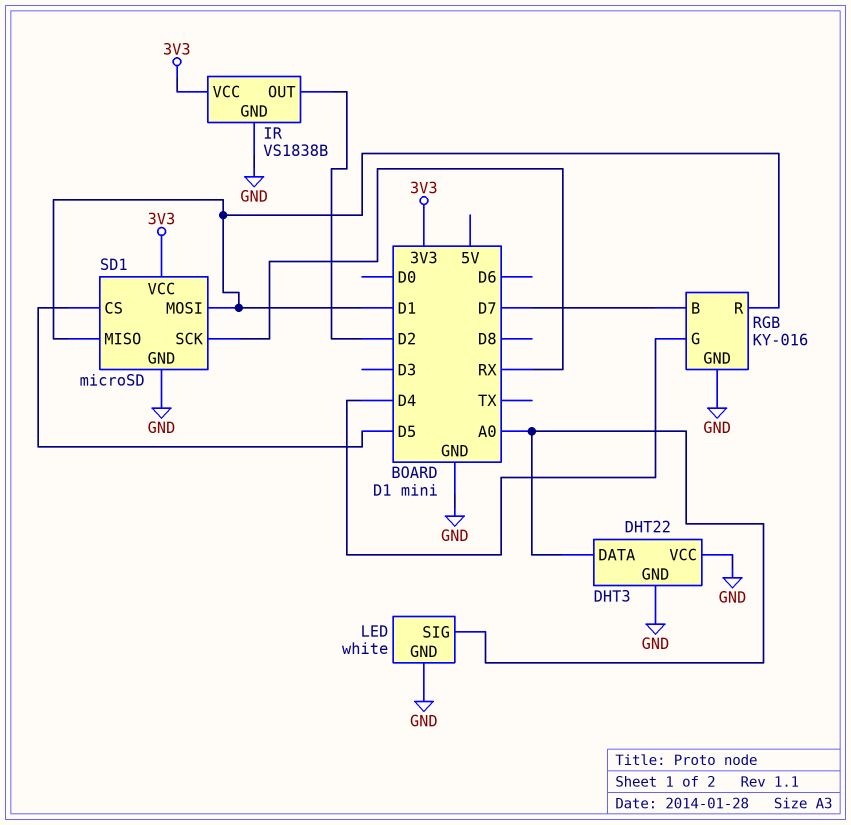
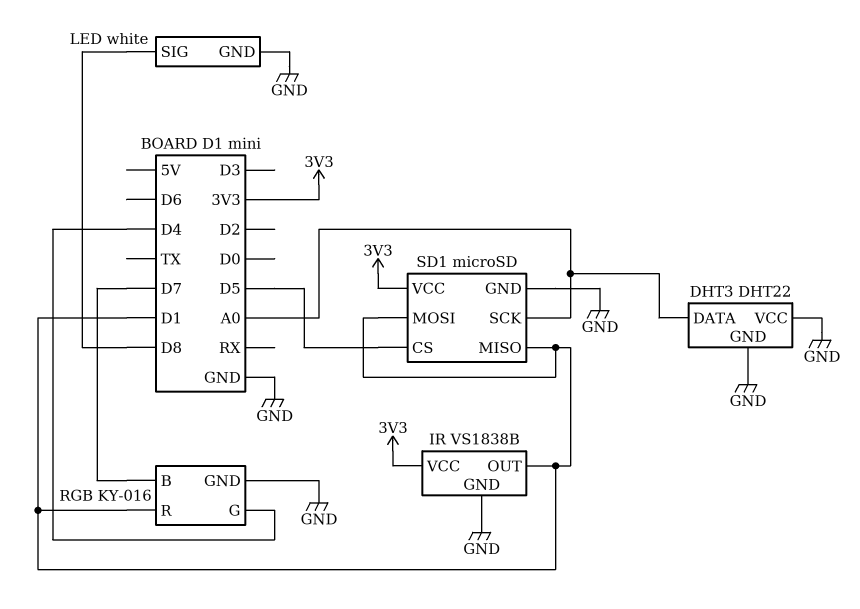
IR pin OUT: D2 -> D1
LED pin SIG: A0 -> D8
SD1 pin SCK: RX -> A0

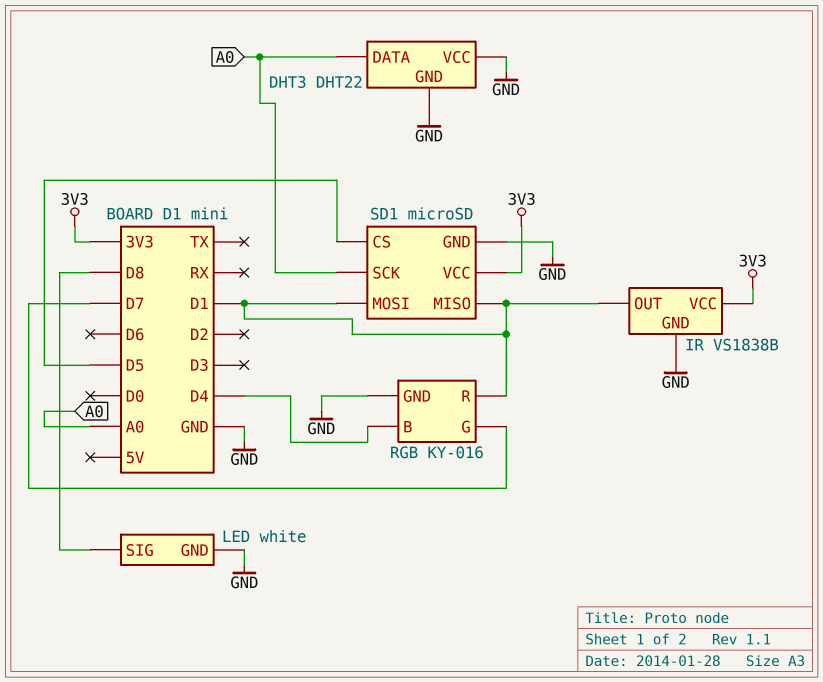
RGB pin B: D7 -> D4
RGB pin G: D4 -> D7

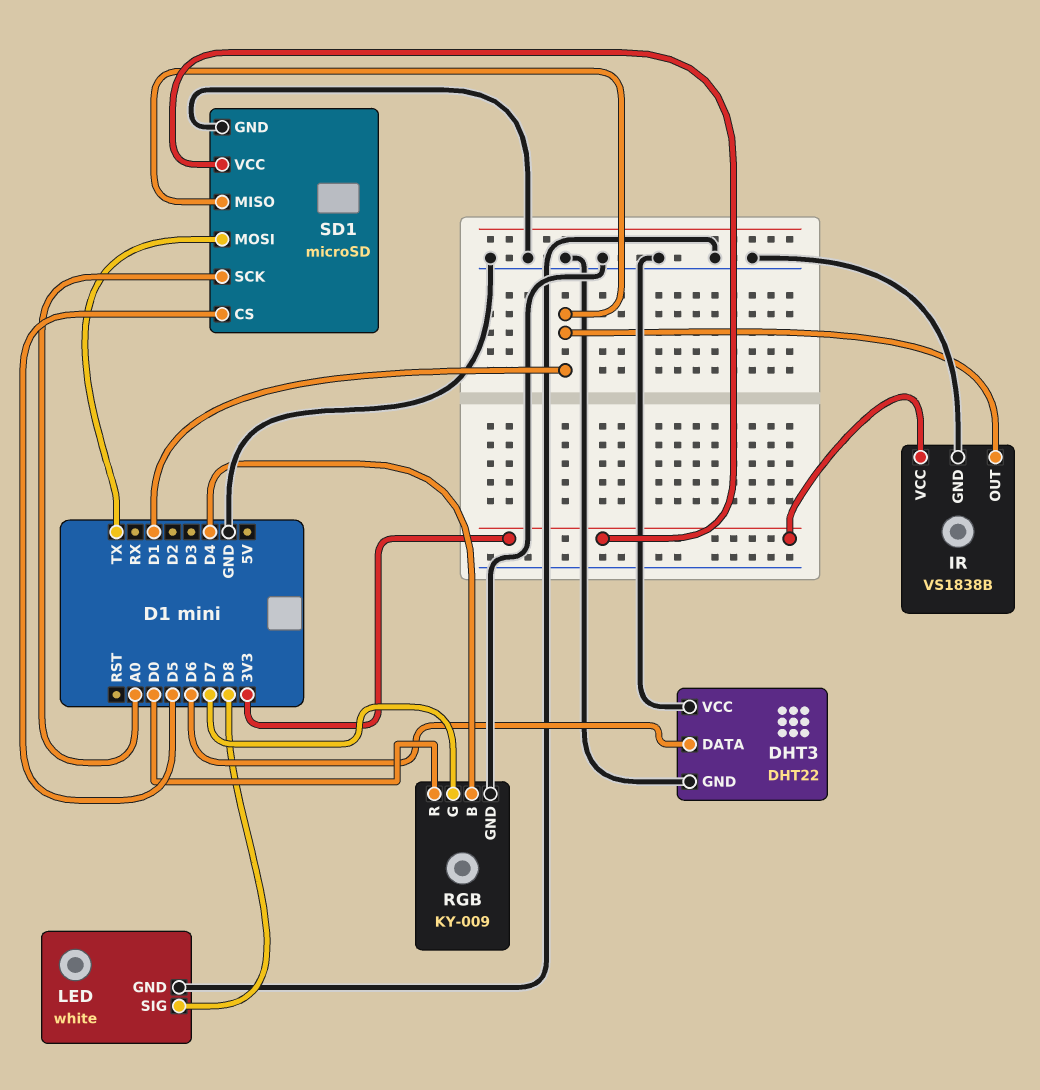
DHT3 pin DATA: A0 -> D6
RGB: KY-016 -> KY-009
RGB pin R: D1 -> D0
SD1 pin MOSI: D1 -> TX

